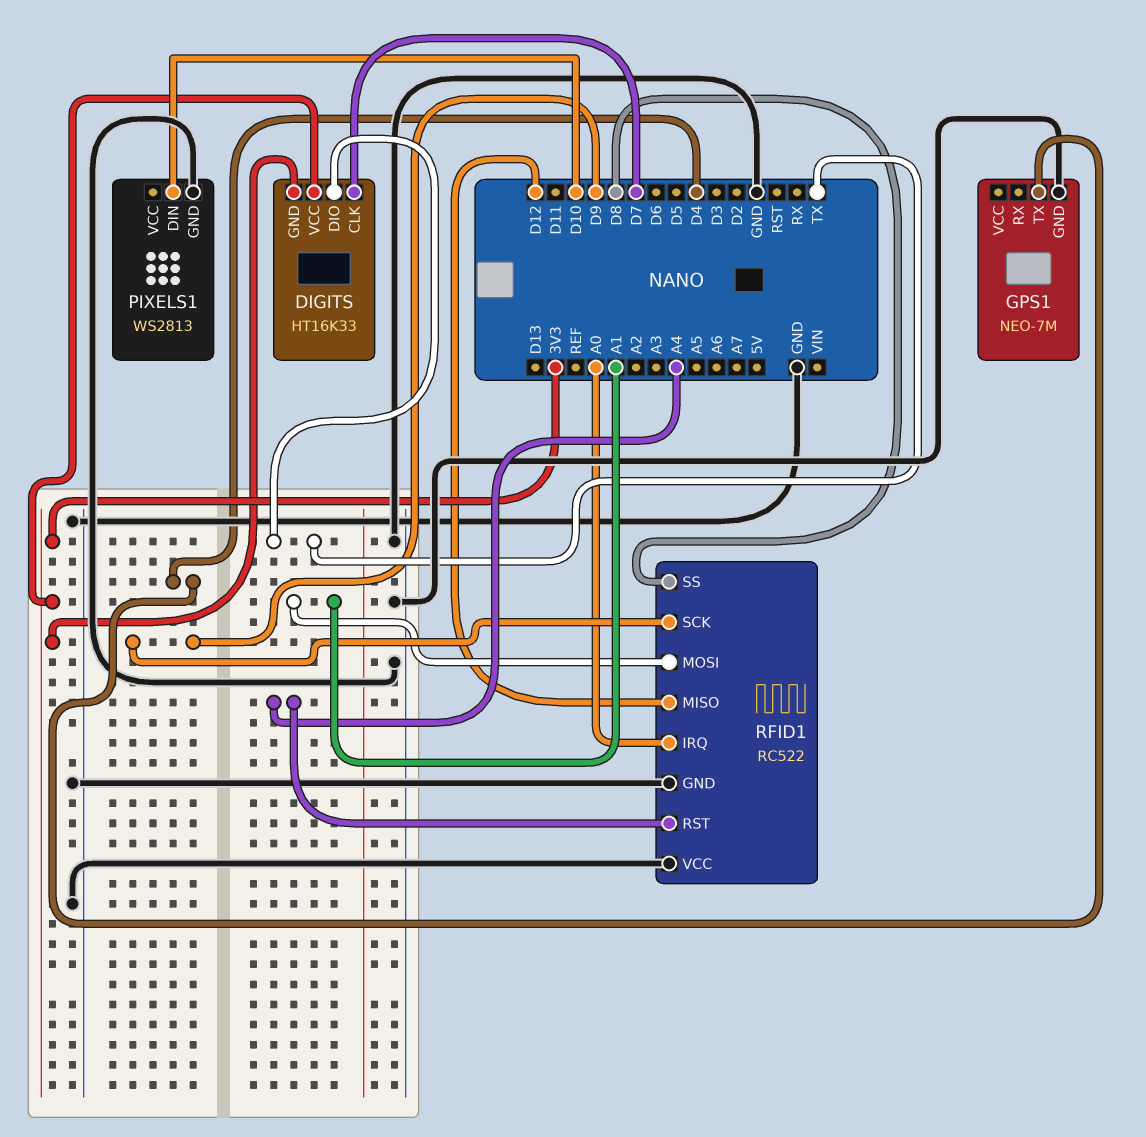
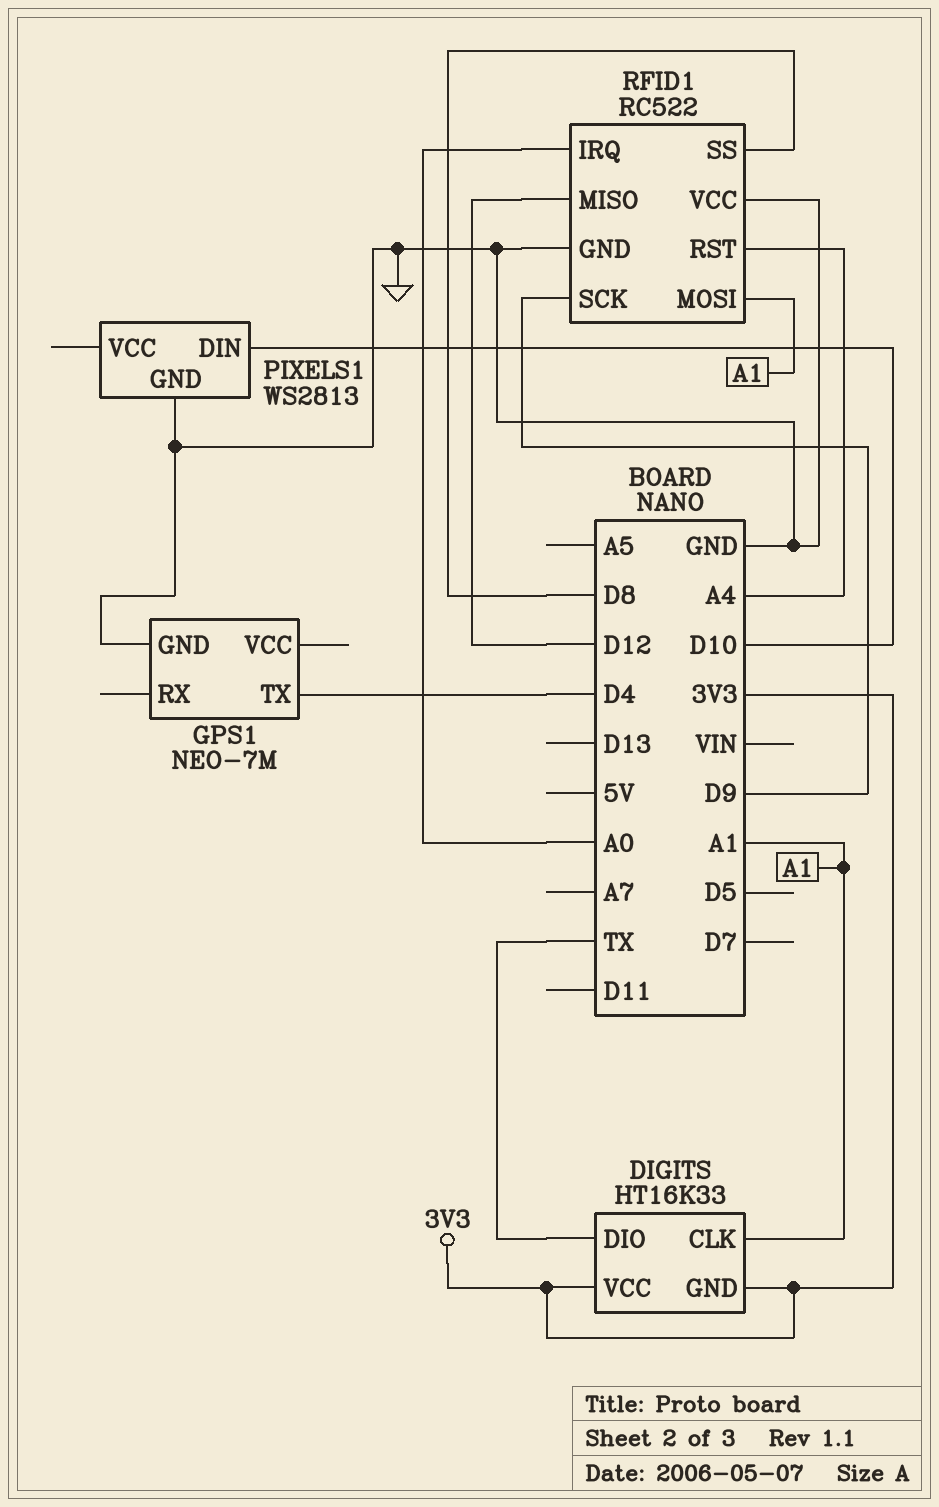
DIGITS pin CLK: D7 -> A1

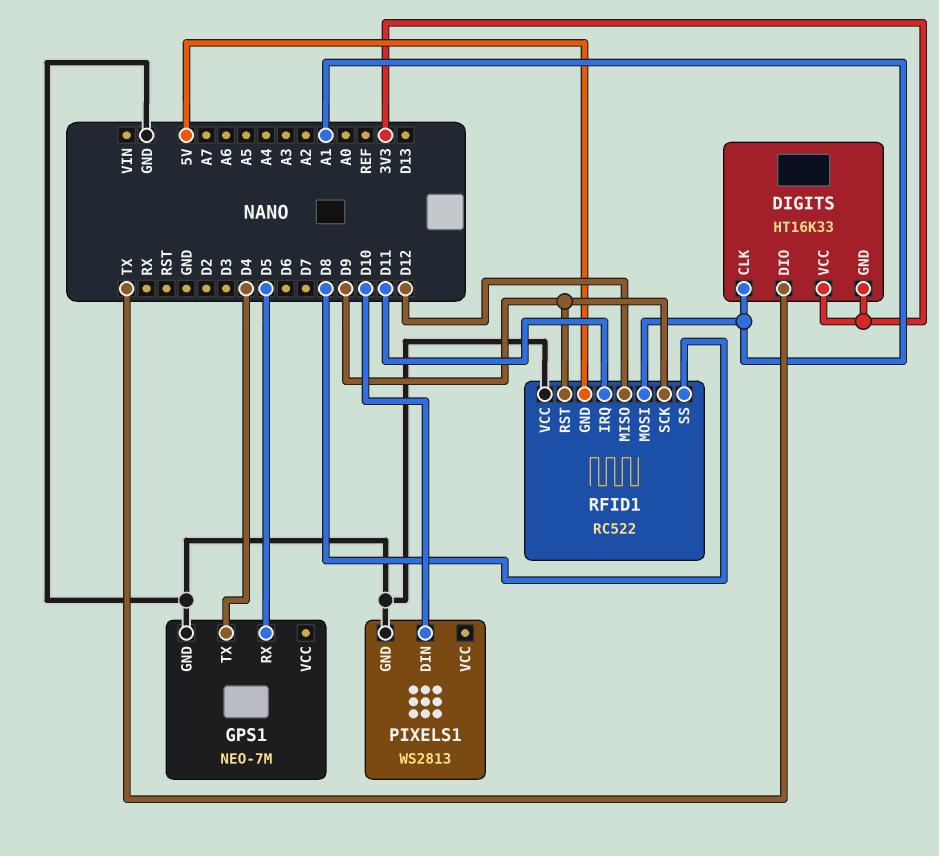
GPS1 pin RX: none -> D5
RFID1 pin GND: GND -> 5V
RFID1 pin IRQ: A0 -> D11
RFID1 pin RST: A4 -> D9

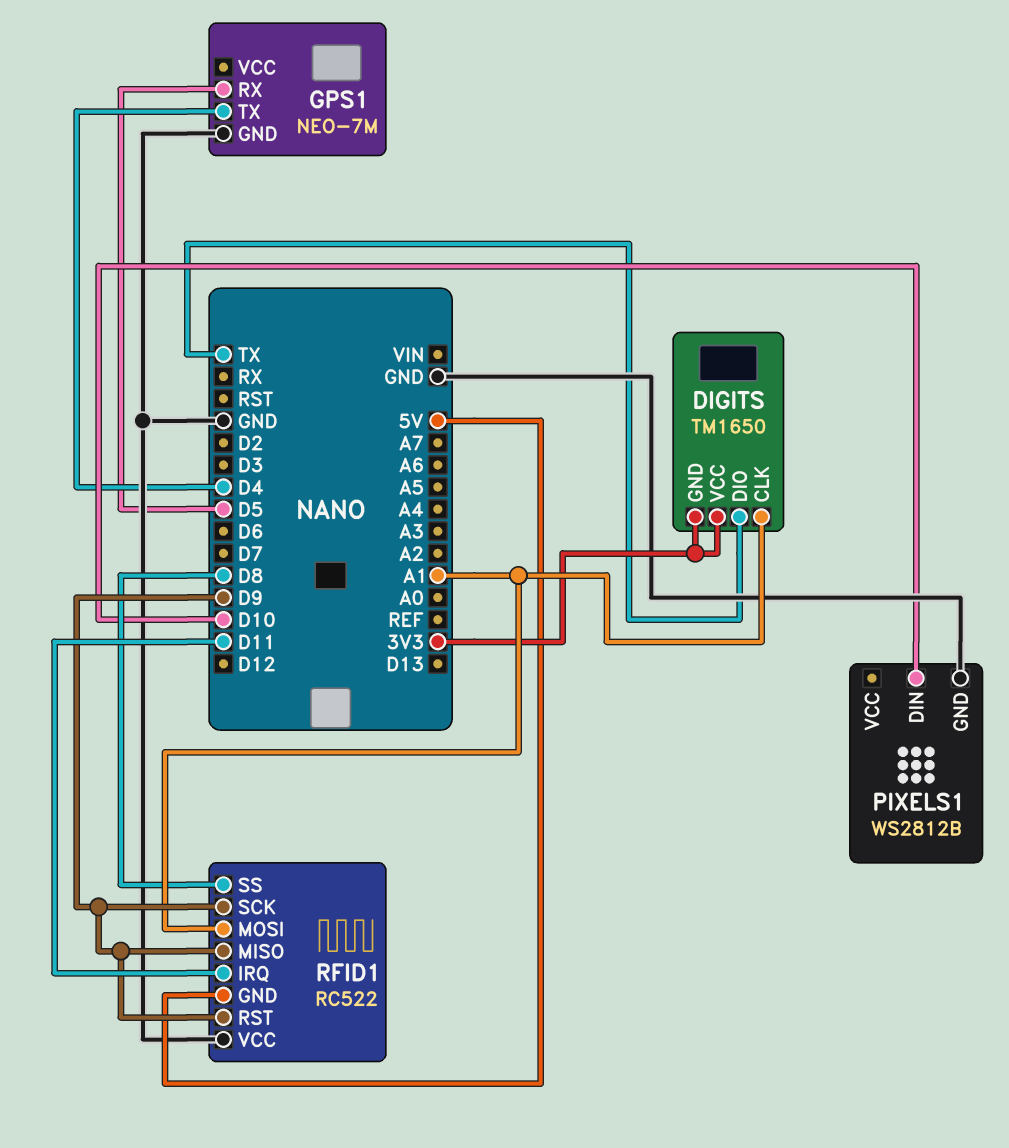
DIGITS: HT16K33 -> TM1650
PIXELS1: WS2813 -> WS2812B
RFID1 pin MISO: D12 -> D9

